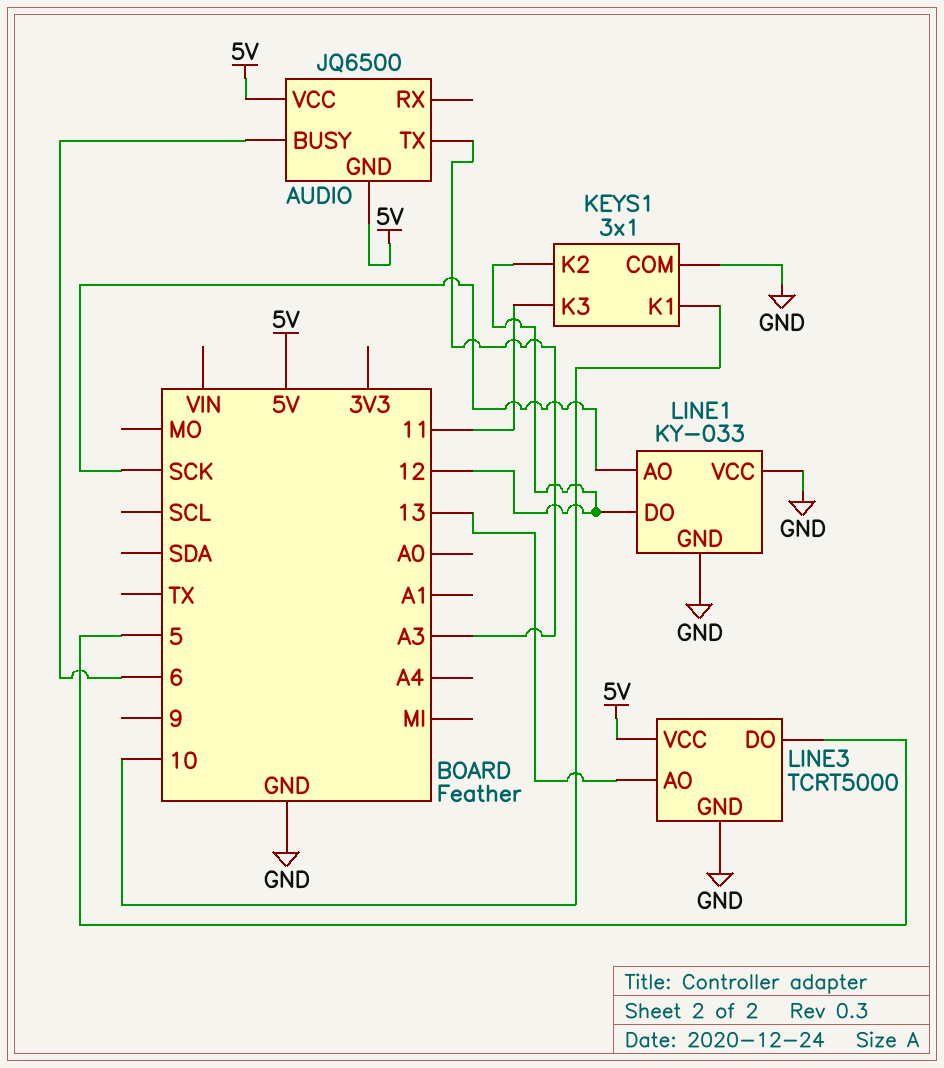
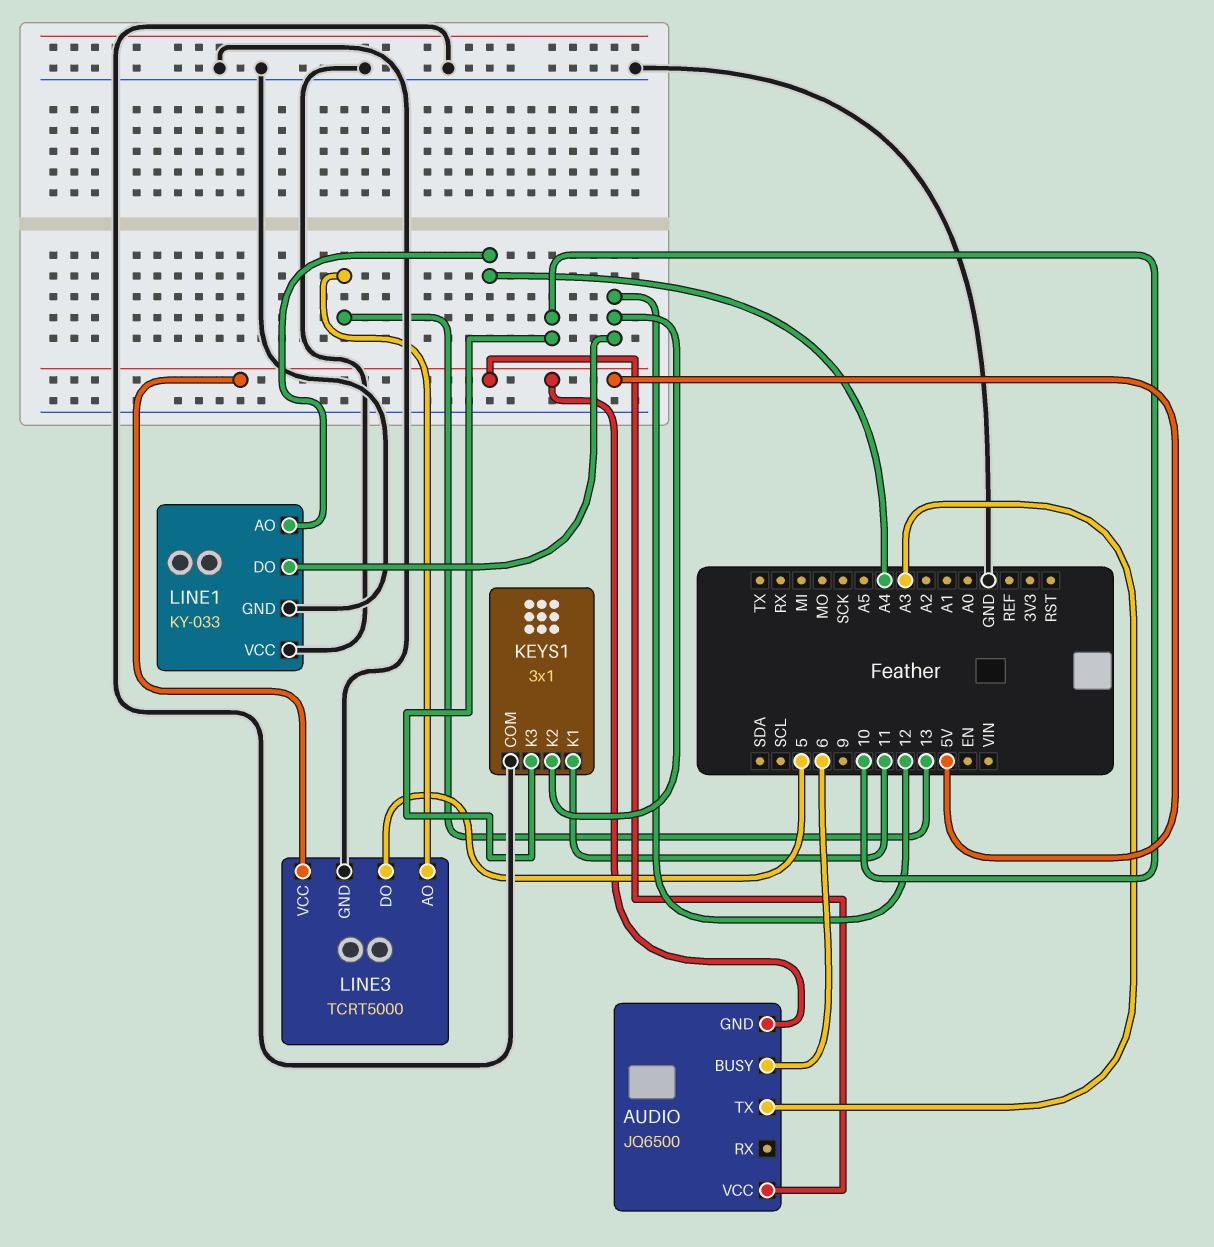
KEYS1 pin K1: 10 -> 11
KEYS1 pin K3: 11 -> 10
LINE1 pin AO: SCK -> A4

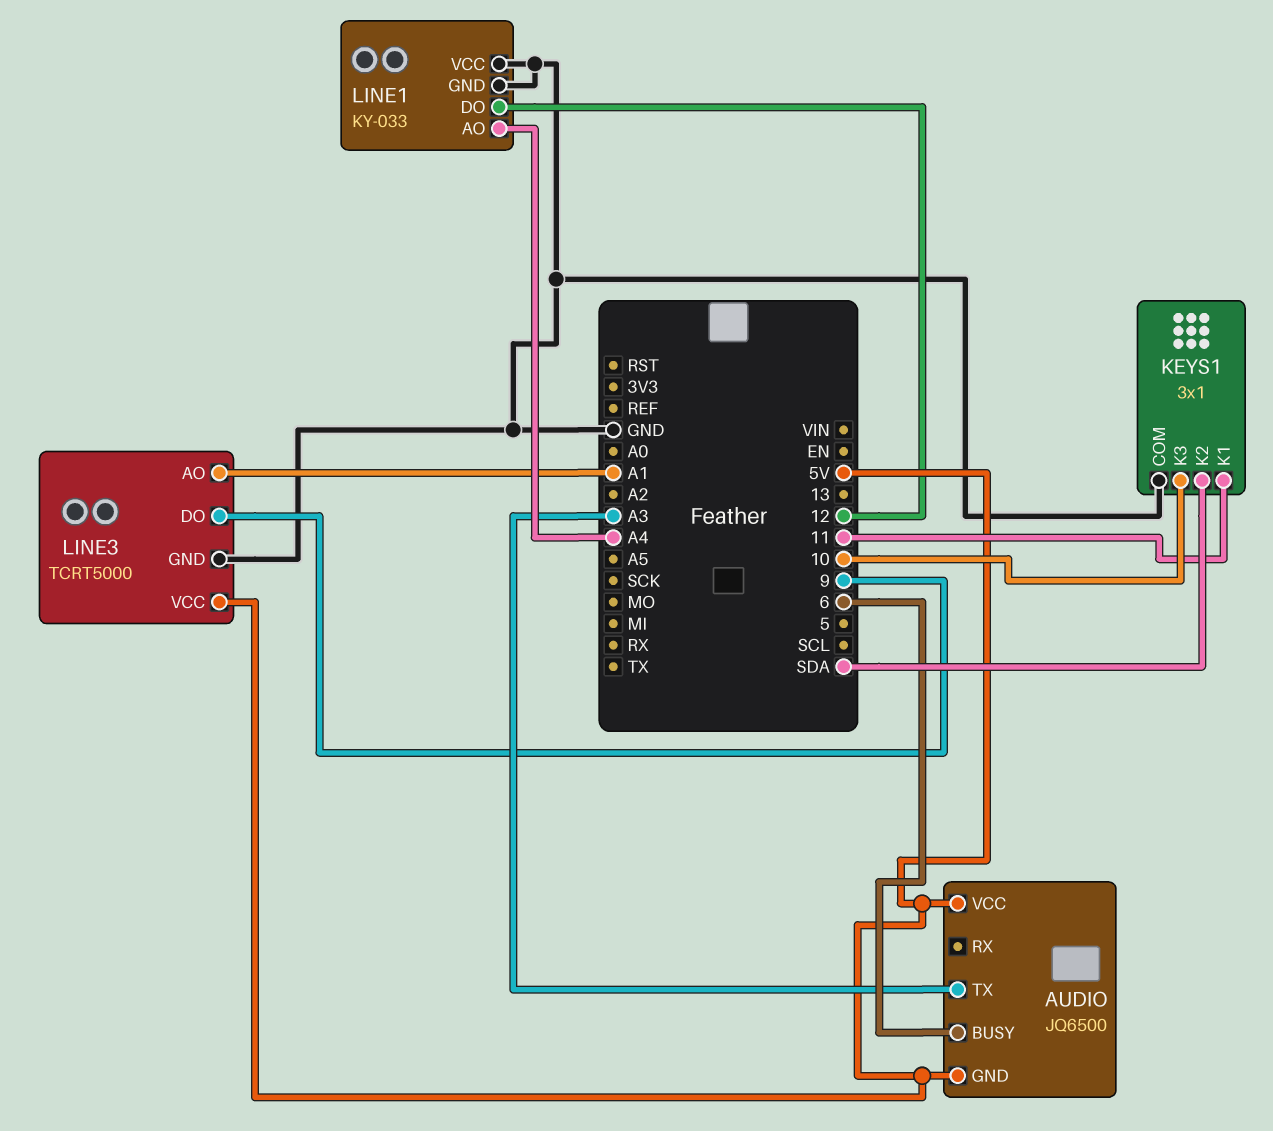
KEYS1 pin K2: 12 -> SDA
LINE3 pin AO: 13 -> A1
LINE3 pin DO: 5 -> 9

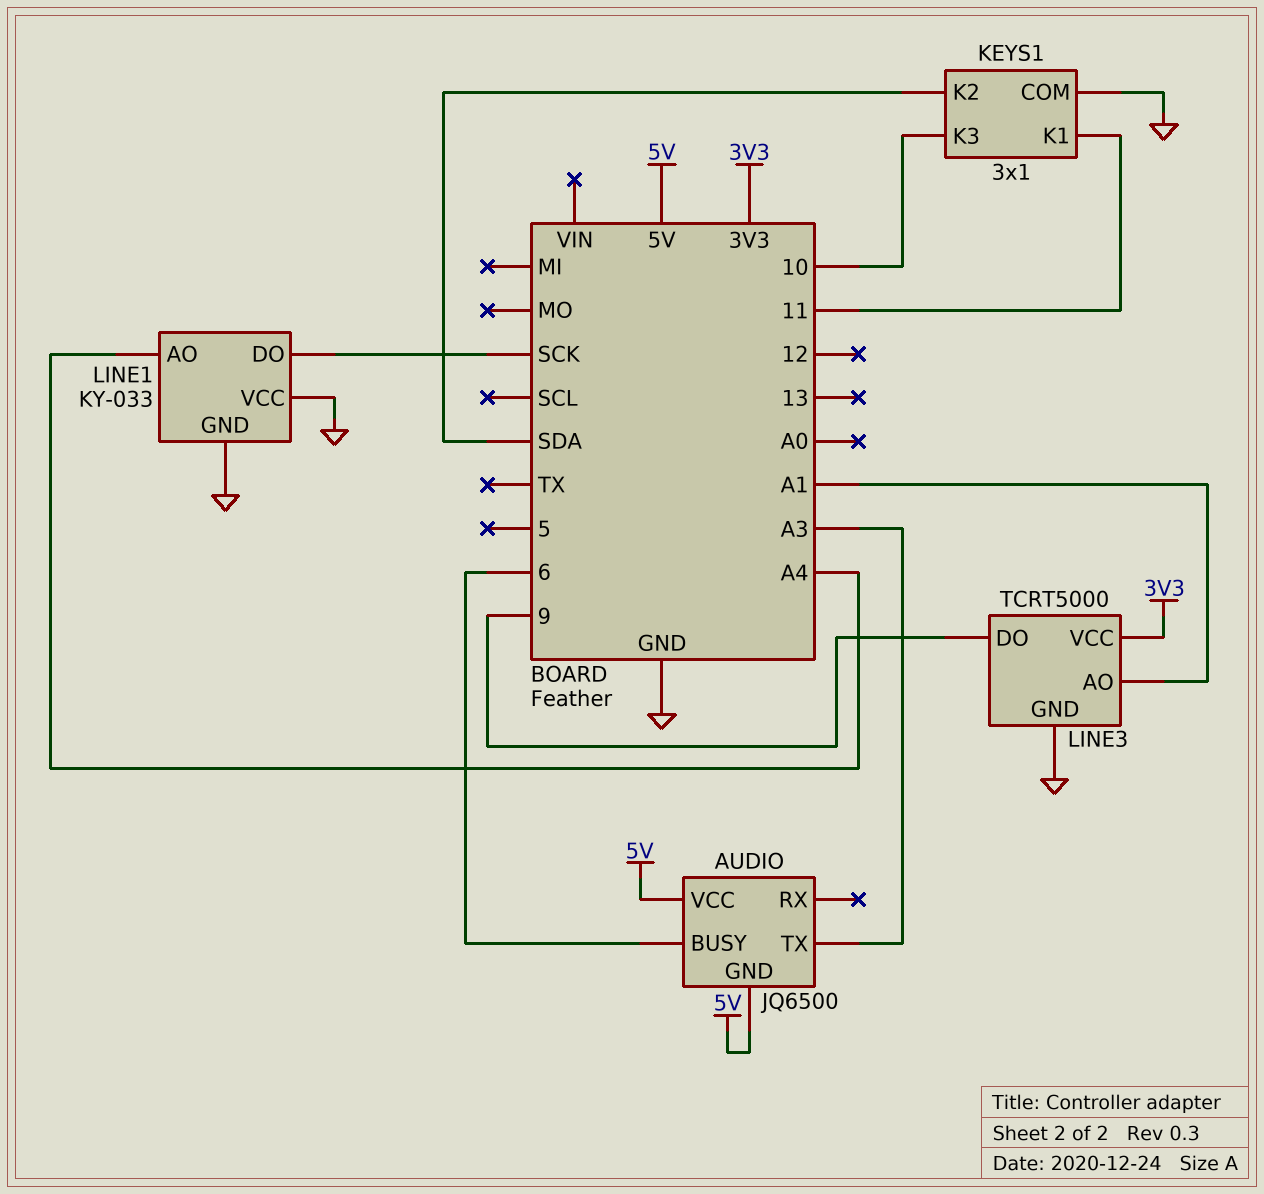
LINE1 pin DO: 12 -> SCK
LINE3 pin VCC: 5V -> 3V3

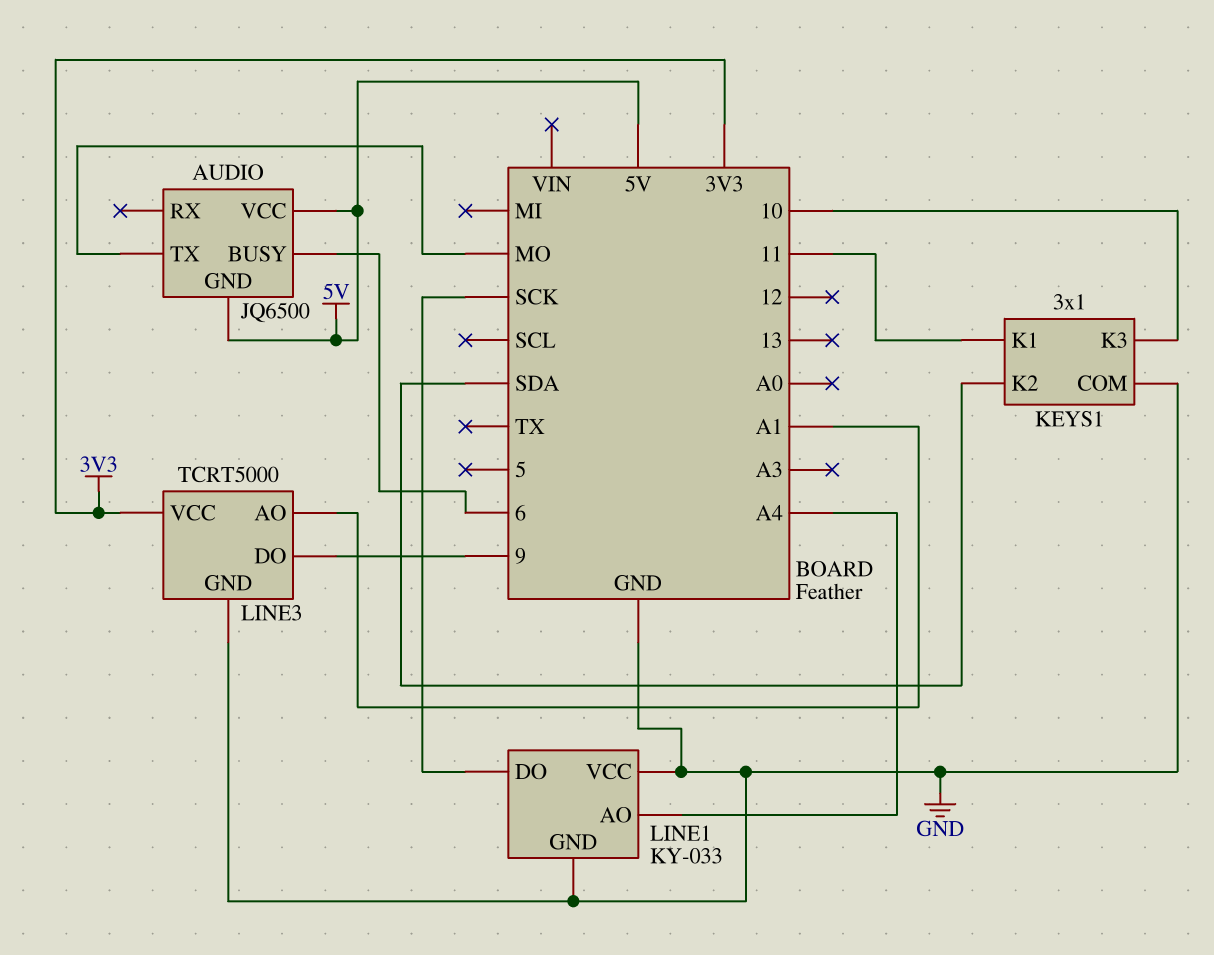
AUDIO pin TX: A3 -> MO

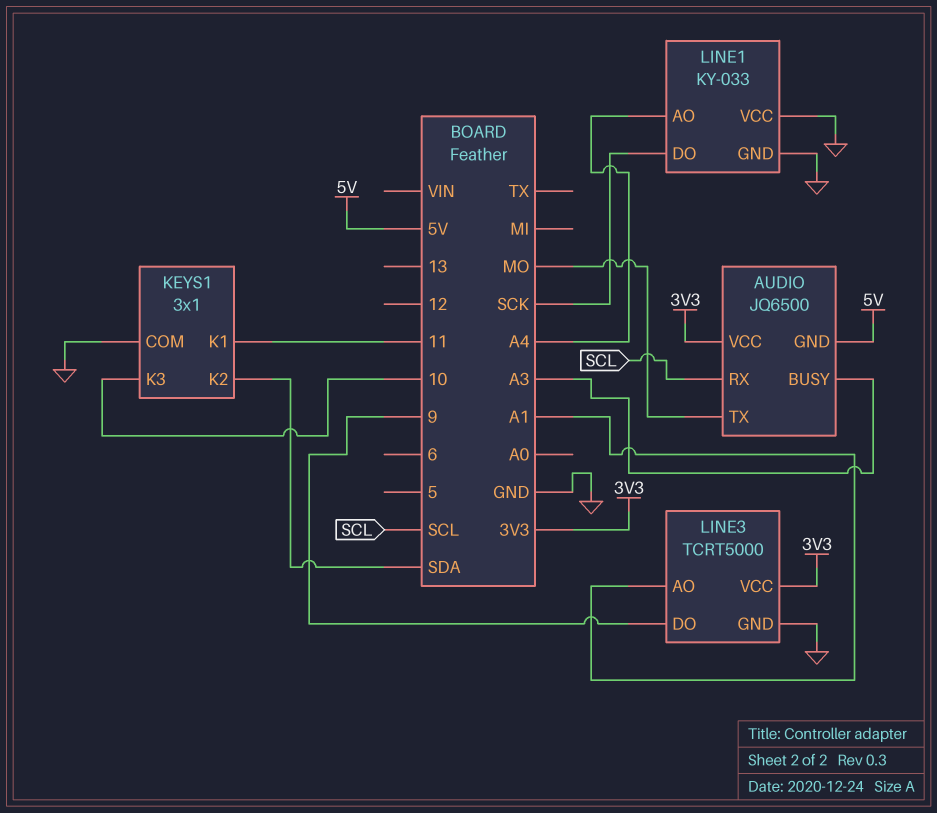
AUDIO pin BUSY: 6 -> A3
AUDIO pin RX: none -> SCL
AUDIO pin VCC: 5V -> 3V3

